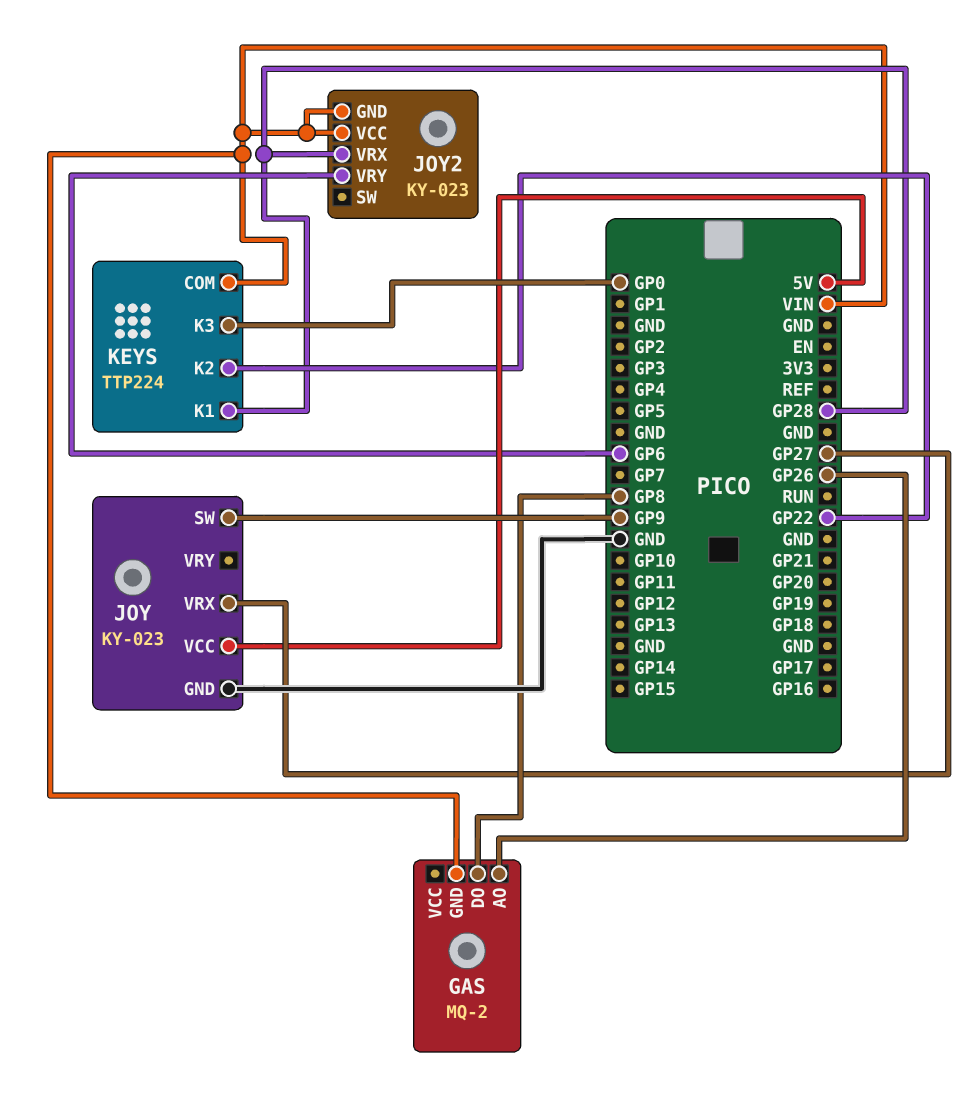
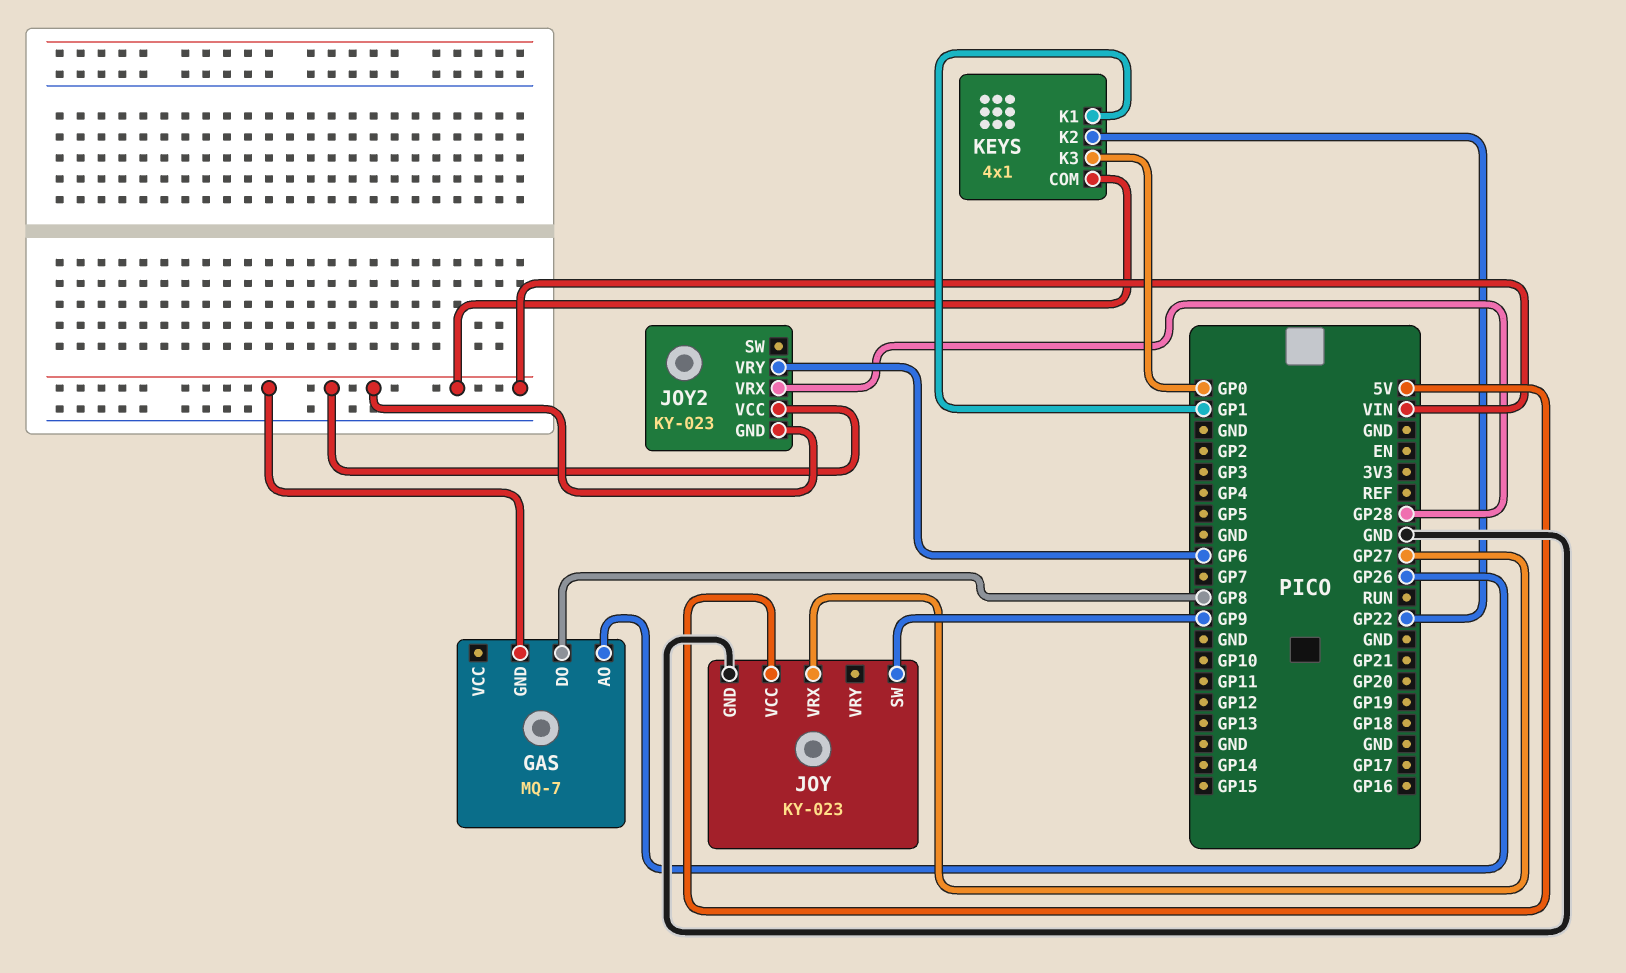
GAS: MQ-2 -> MQ-7
KEYS: TTP224 -> 4x1
KEYS pin K1: GP28 -> GP1

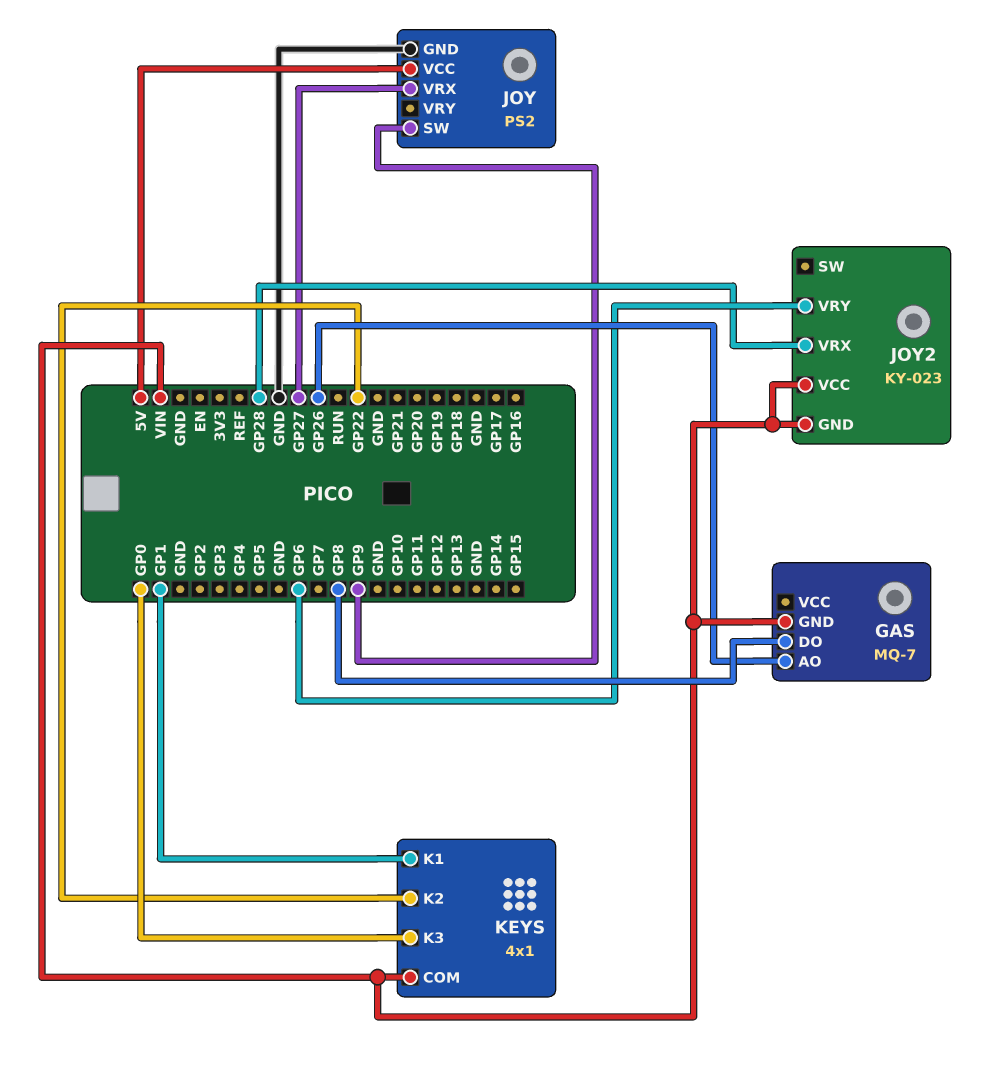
JOY: KY-023 -> PS2

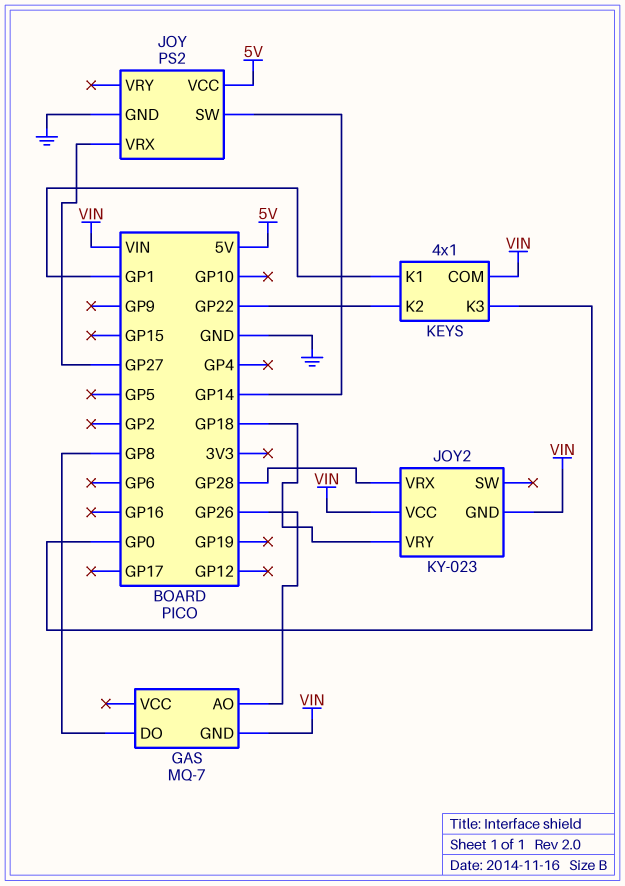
JOY pin SW: GP9 -> GP14
JOY2 pin VRY: GP6 -> GP18

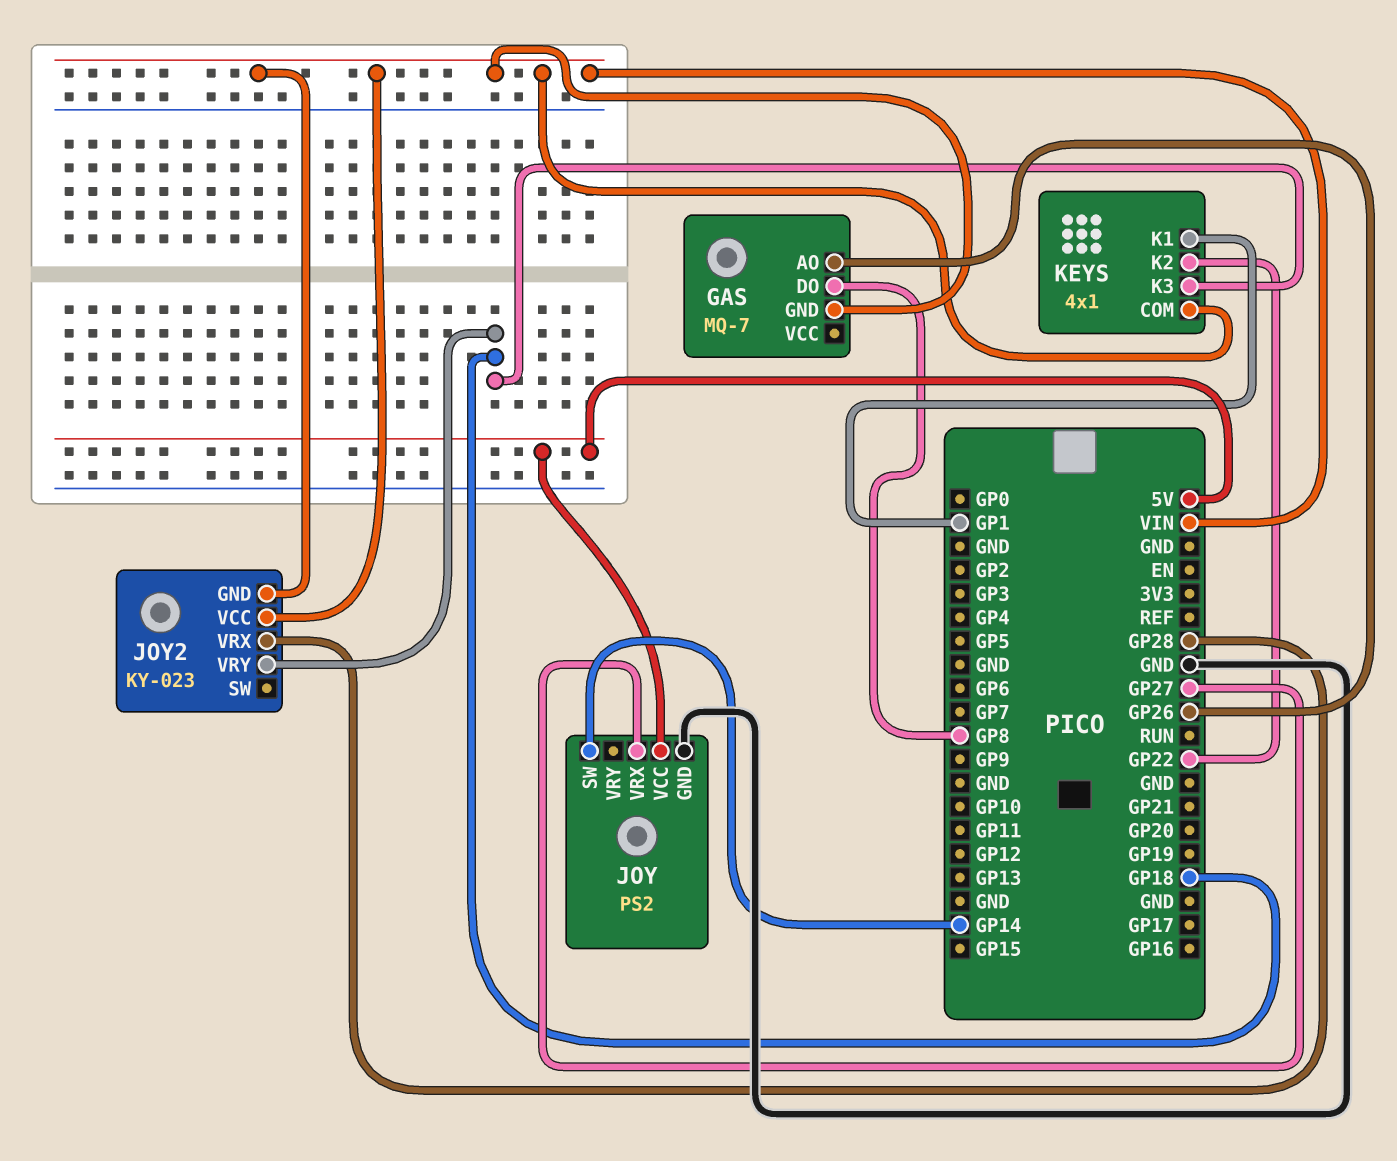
KEYS pin K3: GP0 -> GP18

